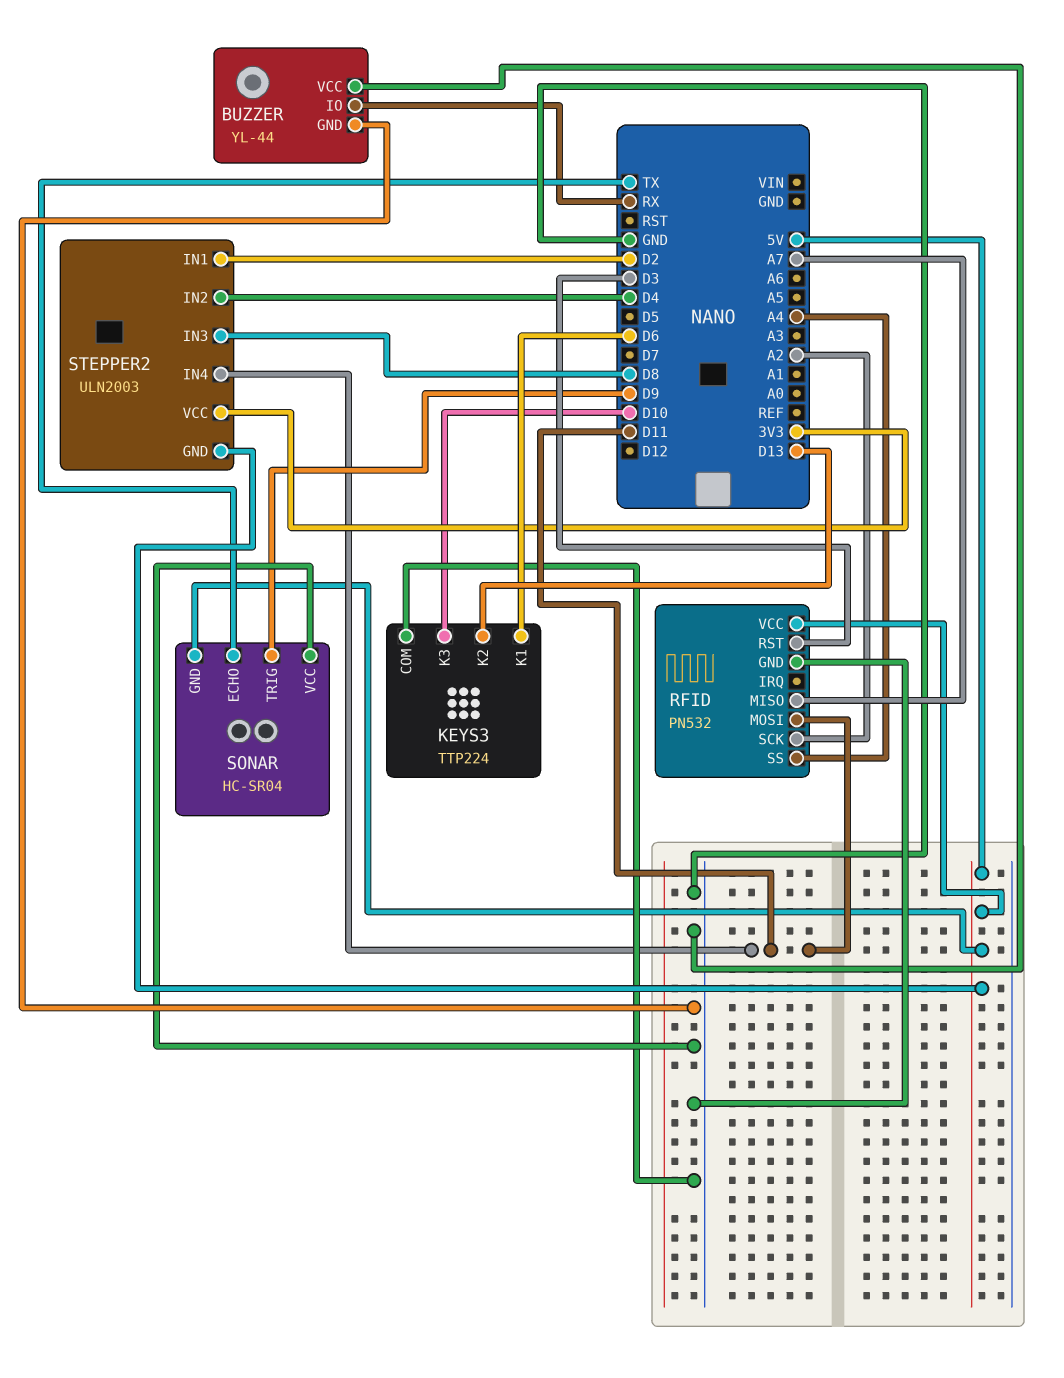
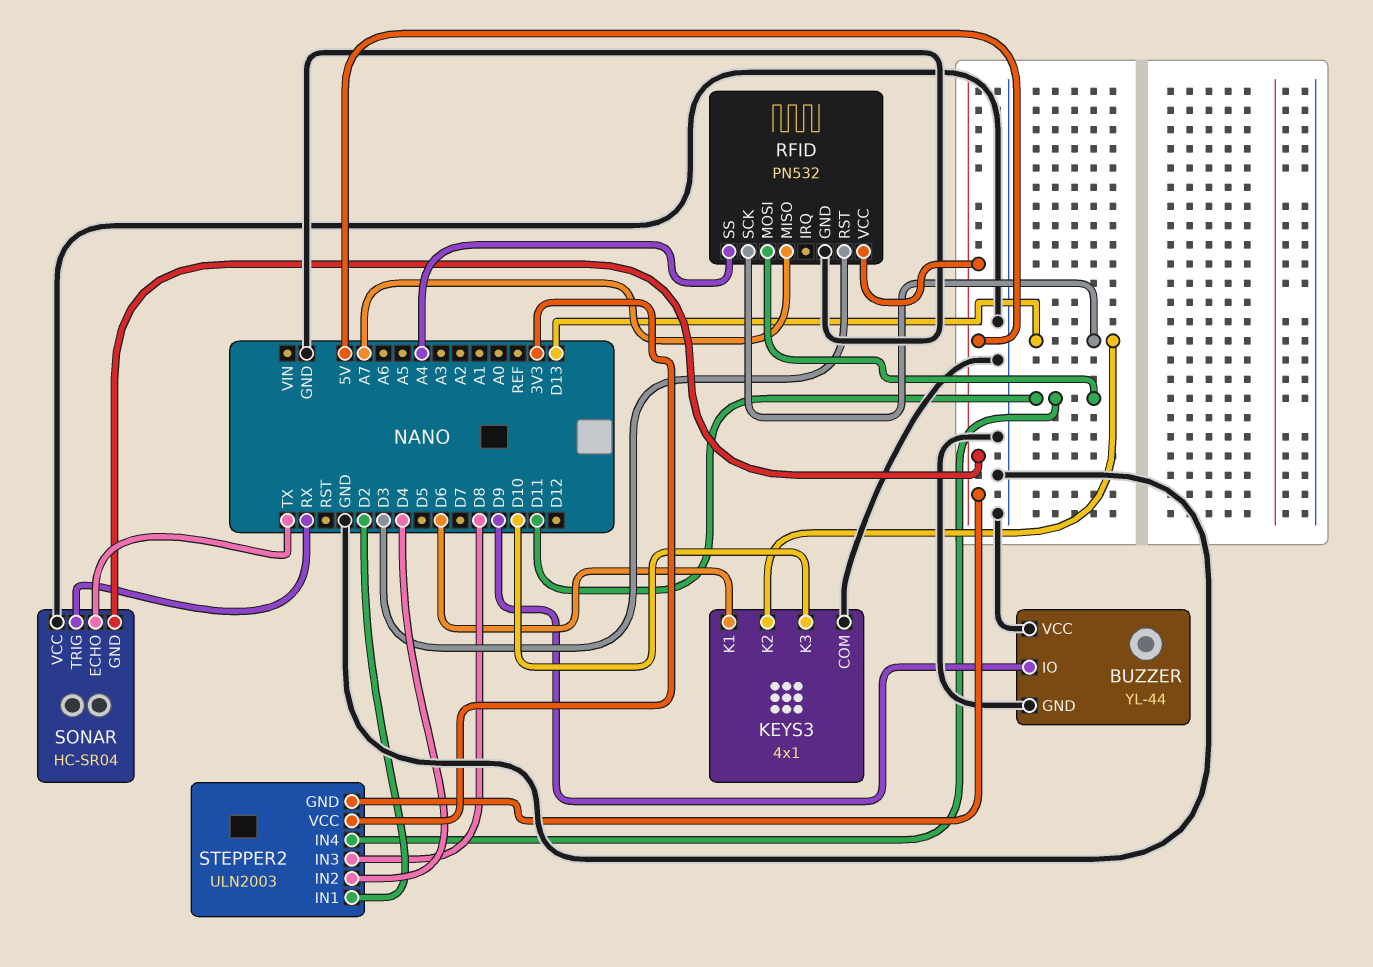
BUZZER pin IO: RX -> D9
KEYS3: TTP224 -> 4x1
RFID pin SCK: A2 -> D13
SONAR pin TRIG: D9 -> RX

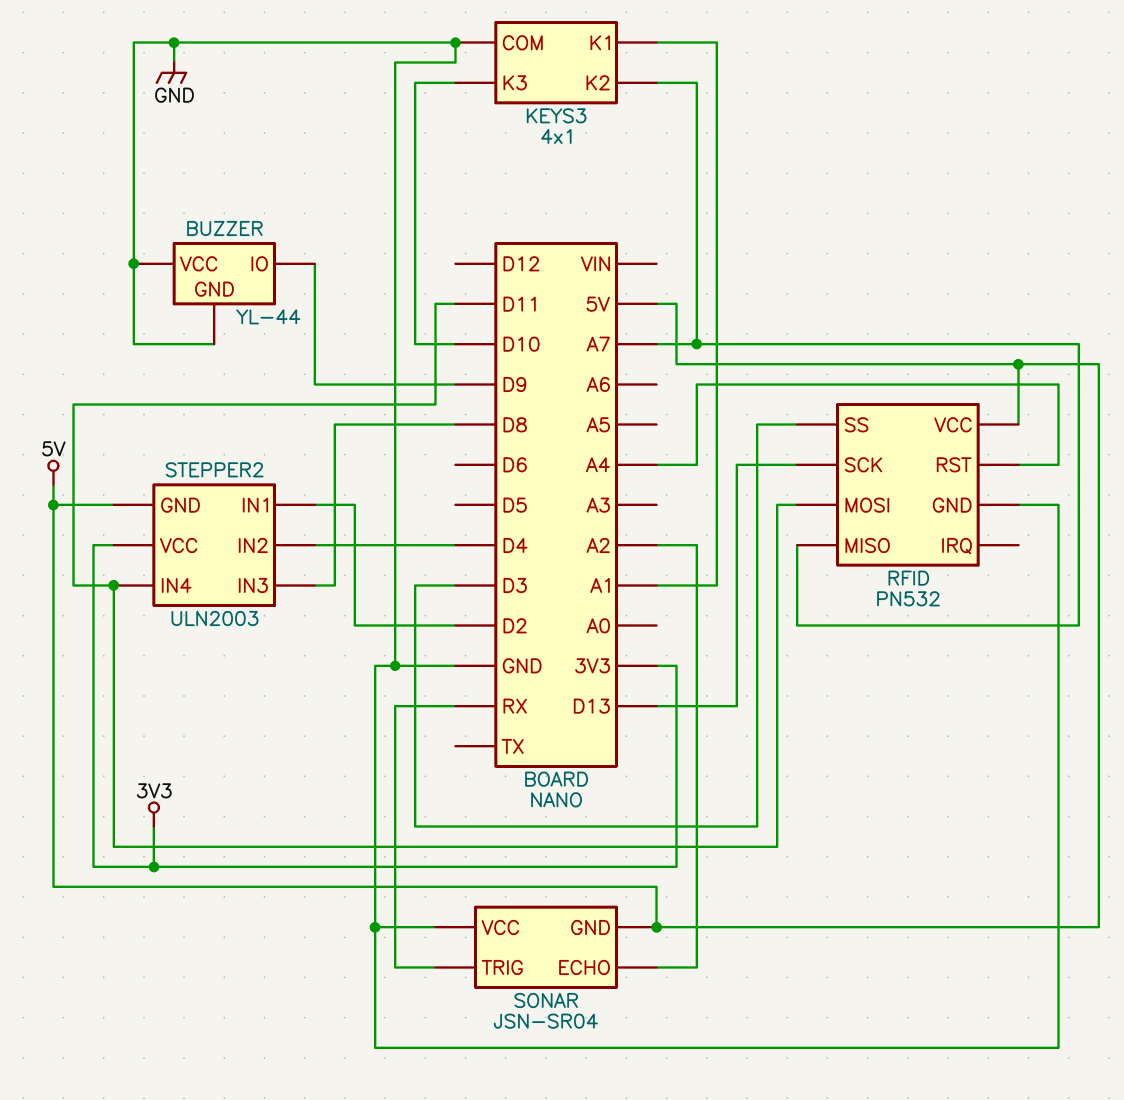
KEYS3 pin K1: D6 -> A1
KEYS3 pin K2: D13 -> A7
RFID pin RST: D3 -> A4
RFID pin SS: A4 -> D3
SONAR: HC-SR04 -> JSN-SR04
SONAR pin ECHO: TX -> A2

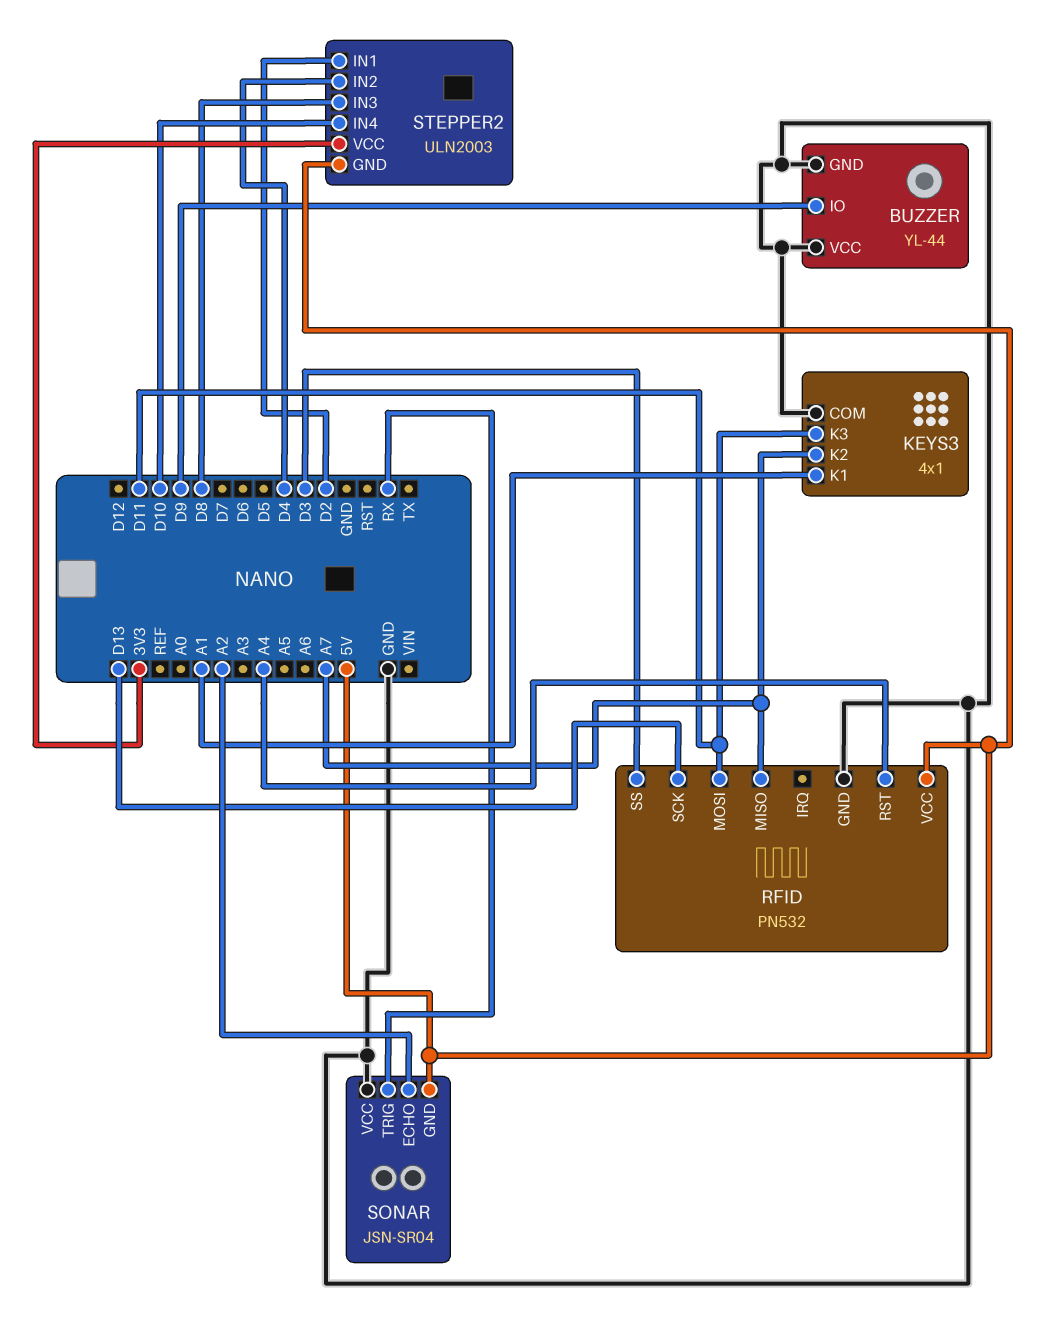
KEYS3 pin K3: D10 -> D11
STEPPER2 pin IN4: D11 -> D10

